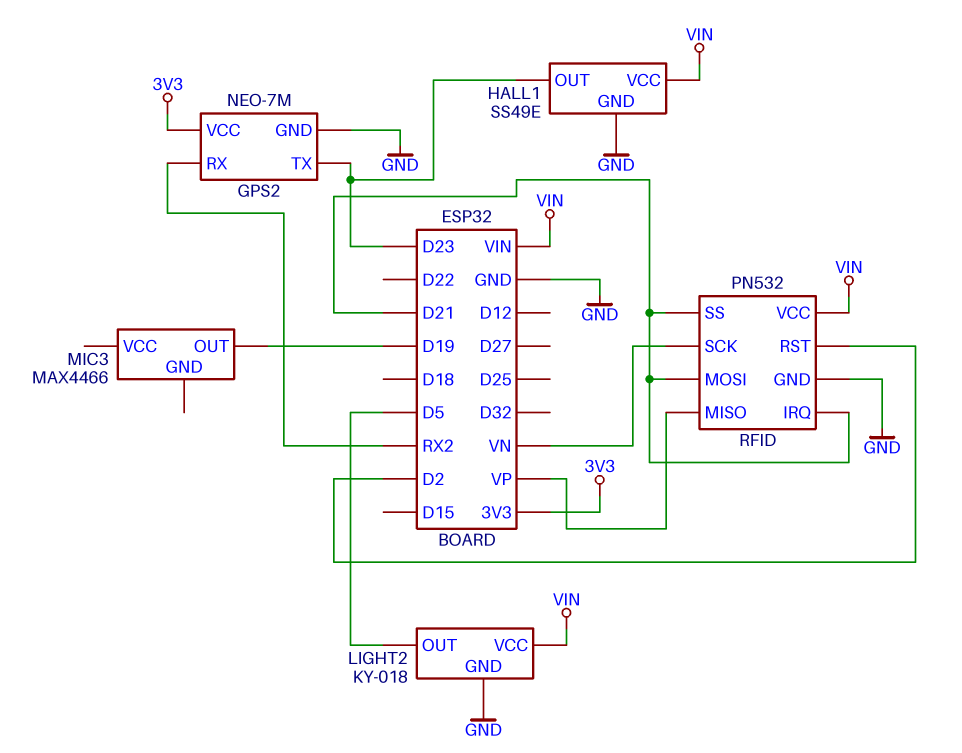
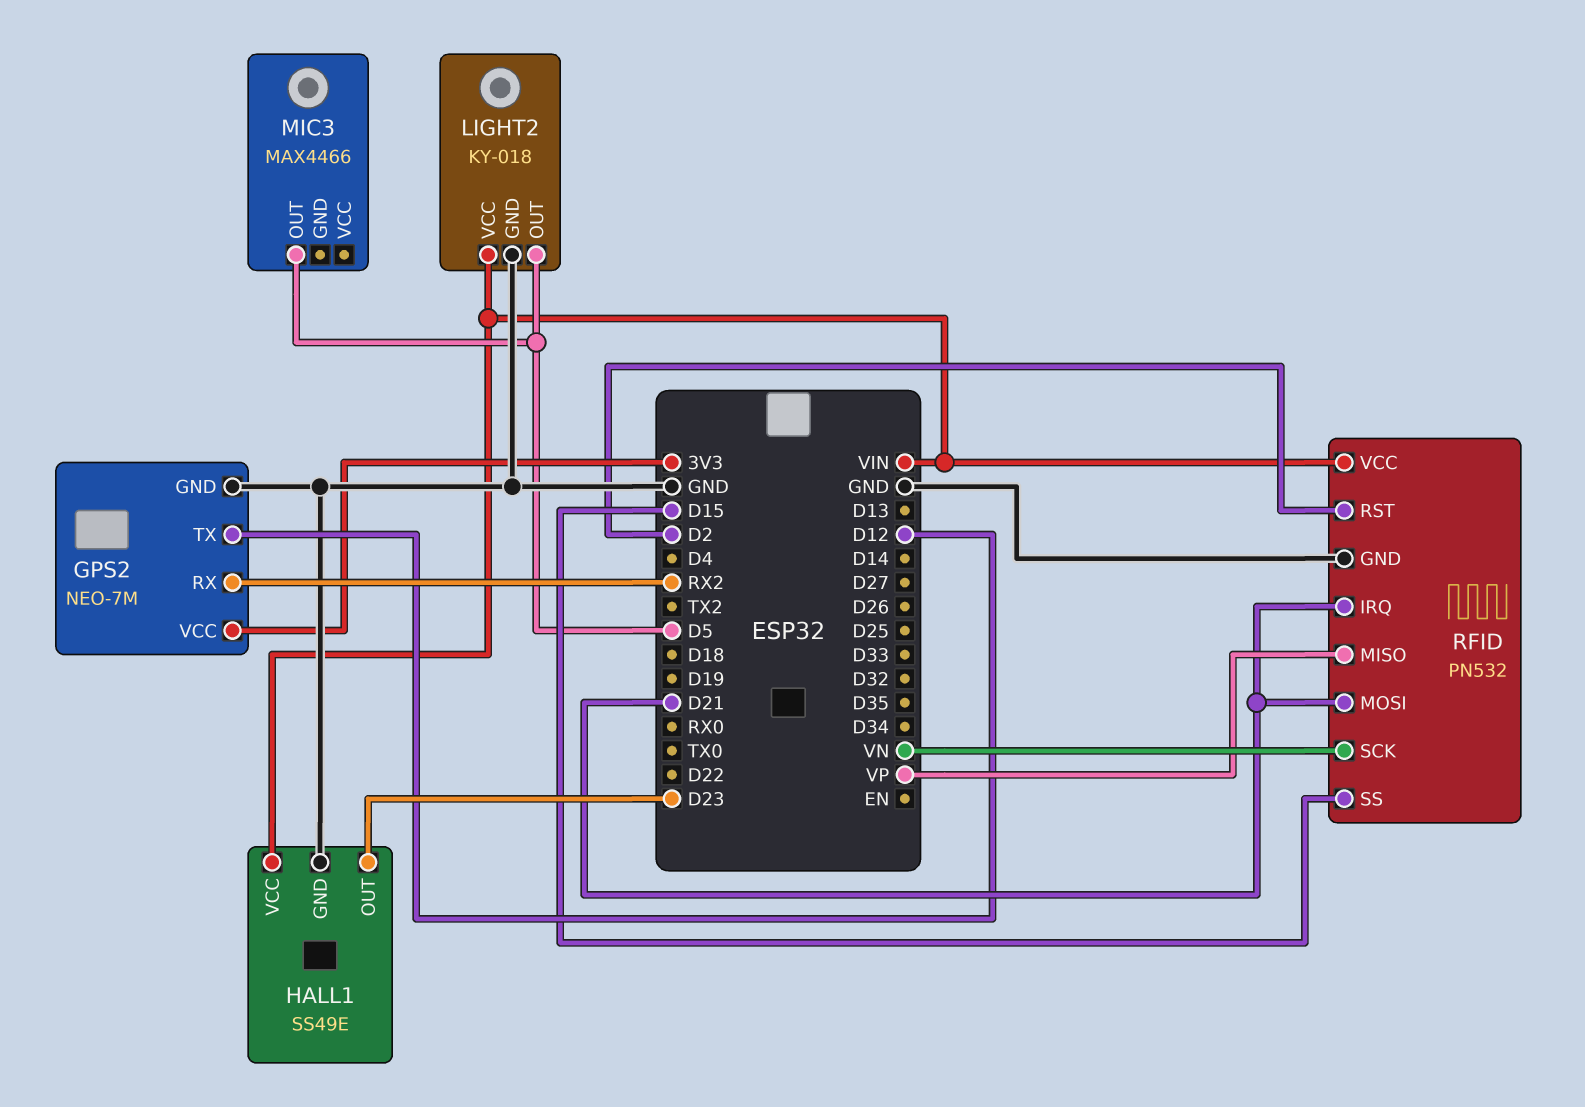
GPS2 pin TX: D23 -> D12
MIC3 pin OUT: D19 -> D5
RFID pin SS: D21 -> D15

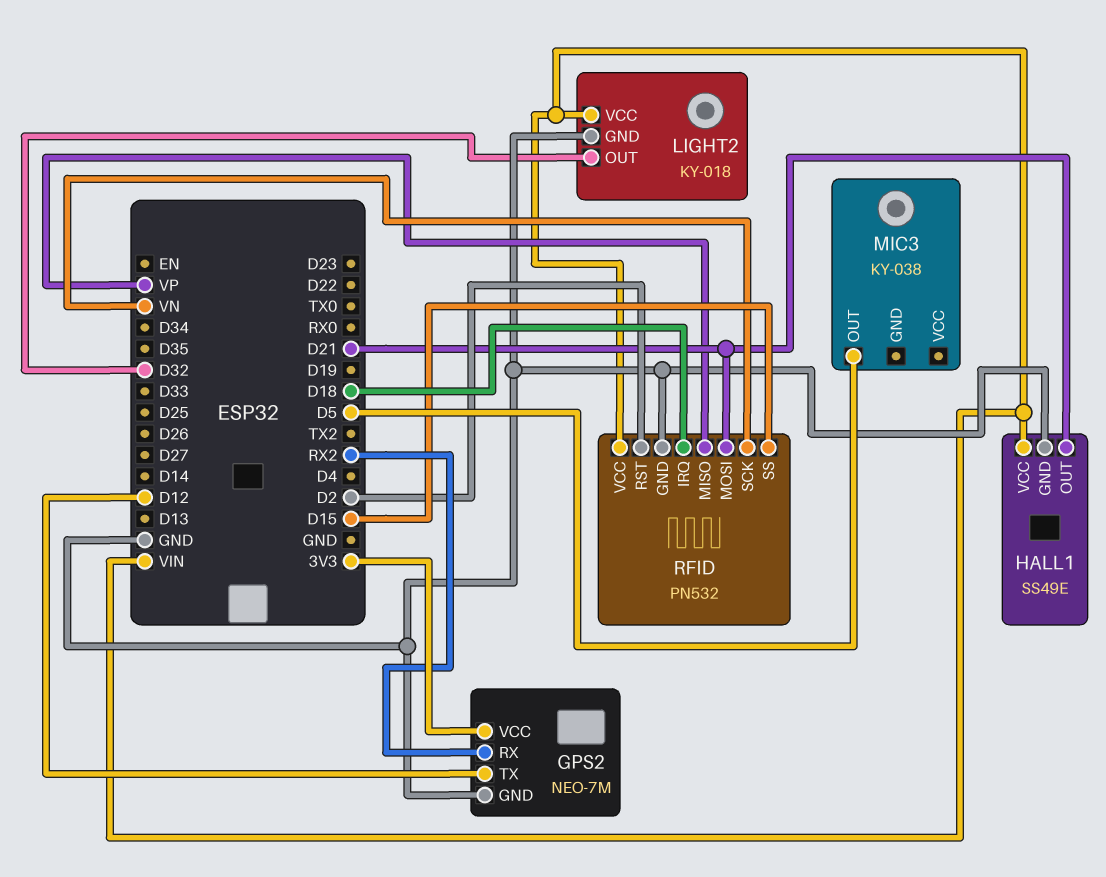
HALL1 pin OUT: D23 -> D21
LIGHT2 pin OUT: D5 -> D32
MIC3: MAX4466 -> KY-038
RFID pin IRQ: D21 -> D18

